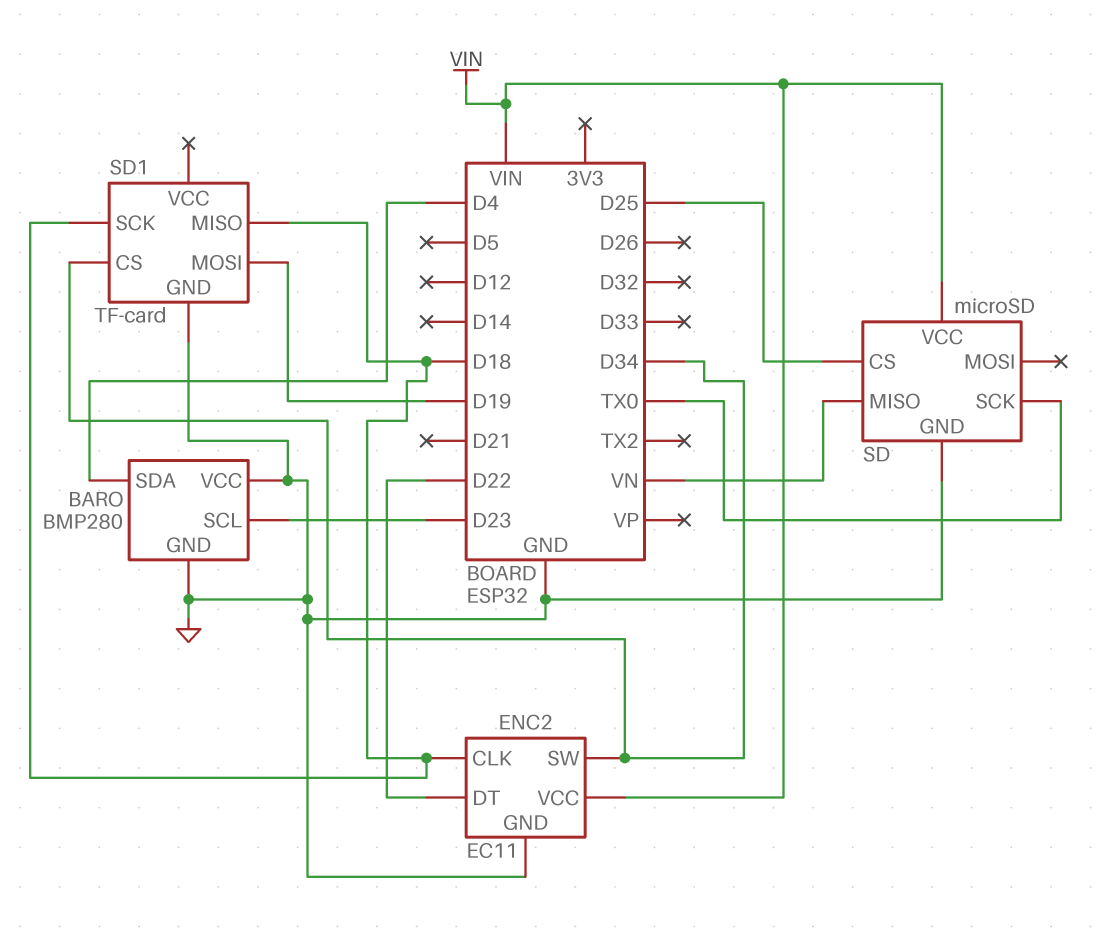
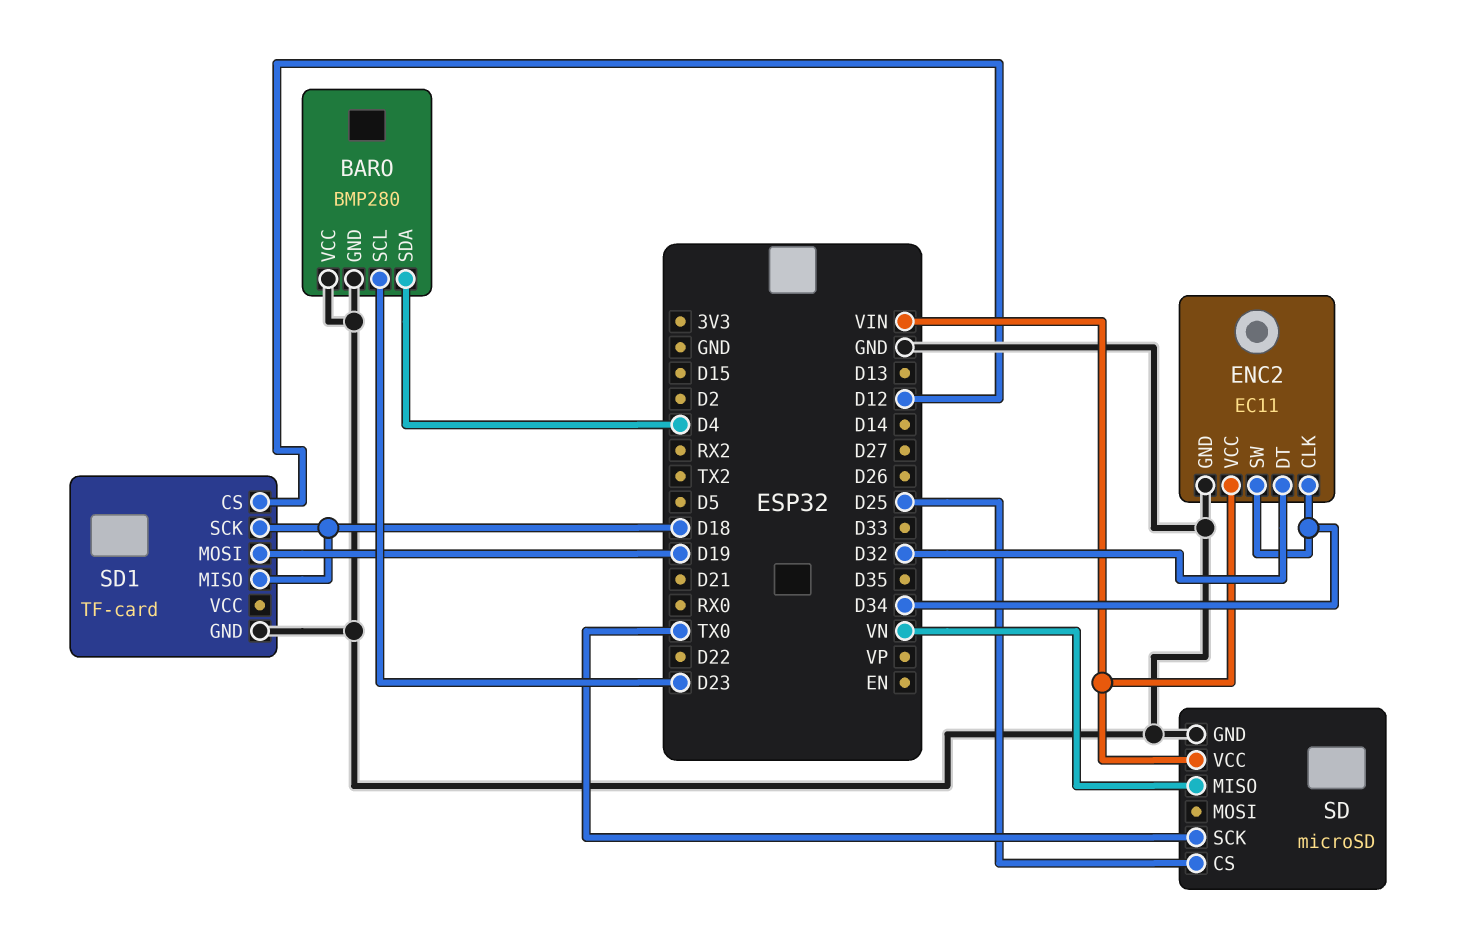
ENC2 pin CLK: D18 -> D34
ENC2 pin DT: D22 -> D32
SD1 pin CS: D34 -> D12

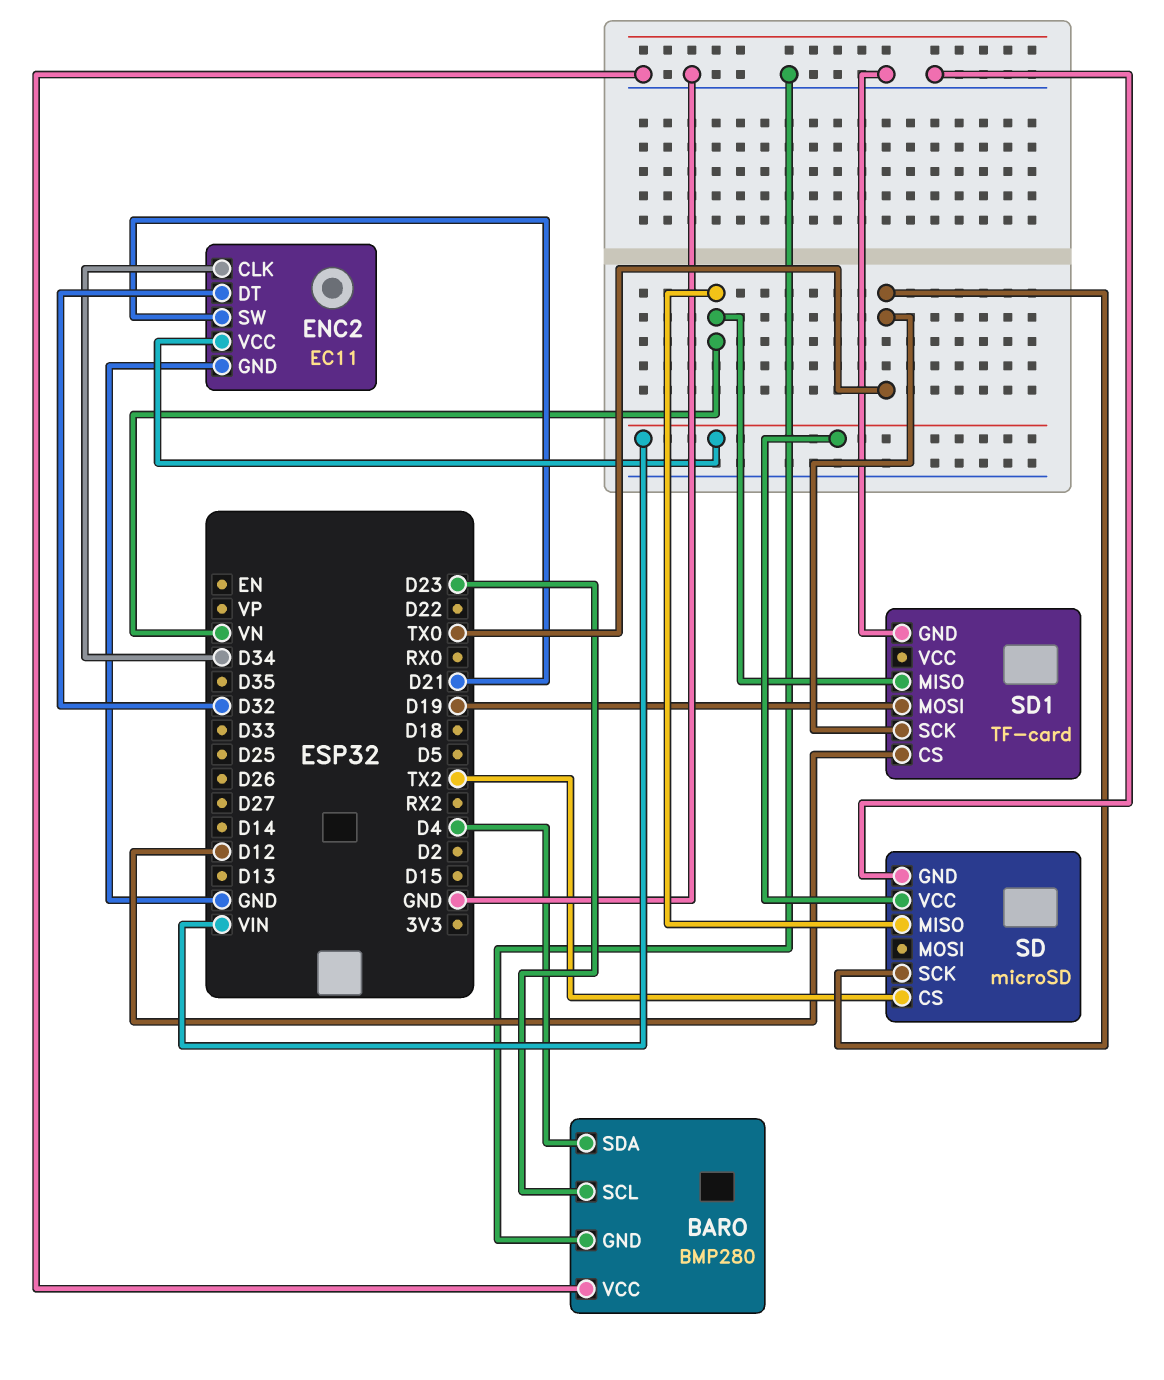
ENC2 pin SW: D34 -> D21
SD pin CS: D25 -> TX2
SD1 pin MISO: D18 -> VN
SD1 pin SCK: D18 -> TX0

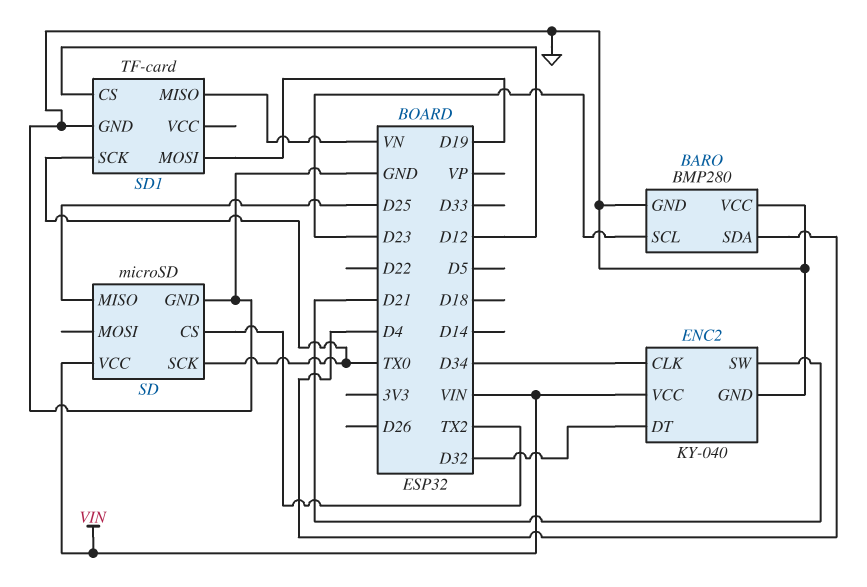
ENC2: EC11 -> KY-040
SD pin MISO: VN -> D25

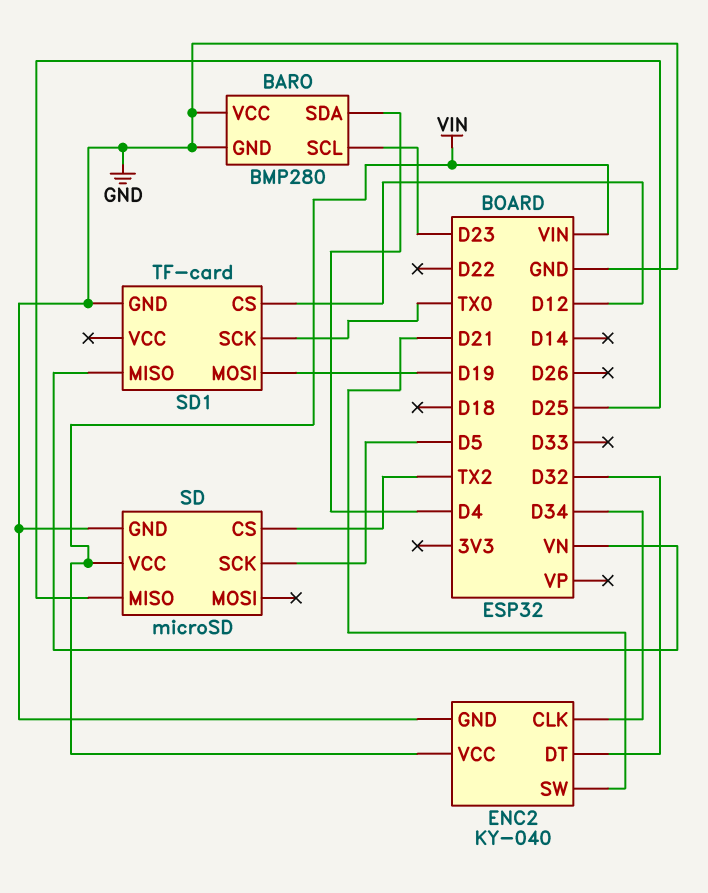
SD pin SCK: TX0 -> D5

